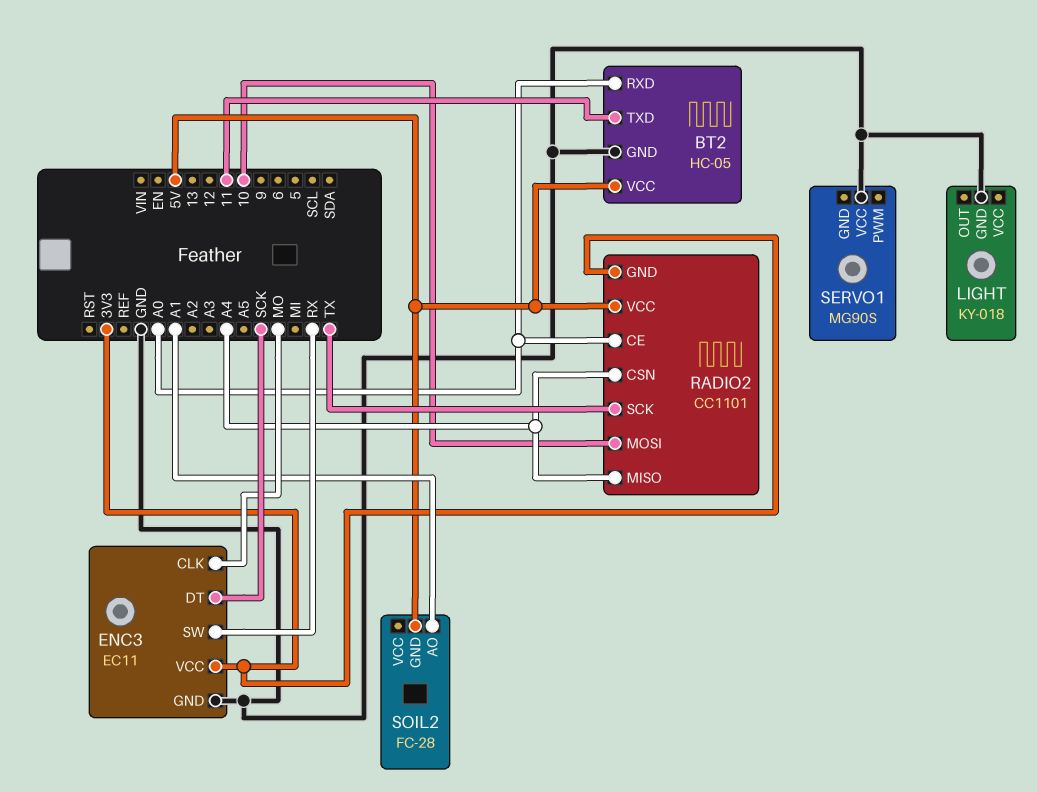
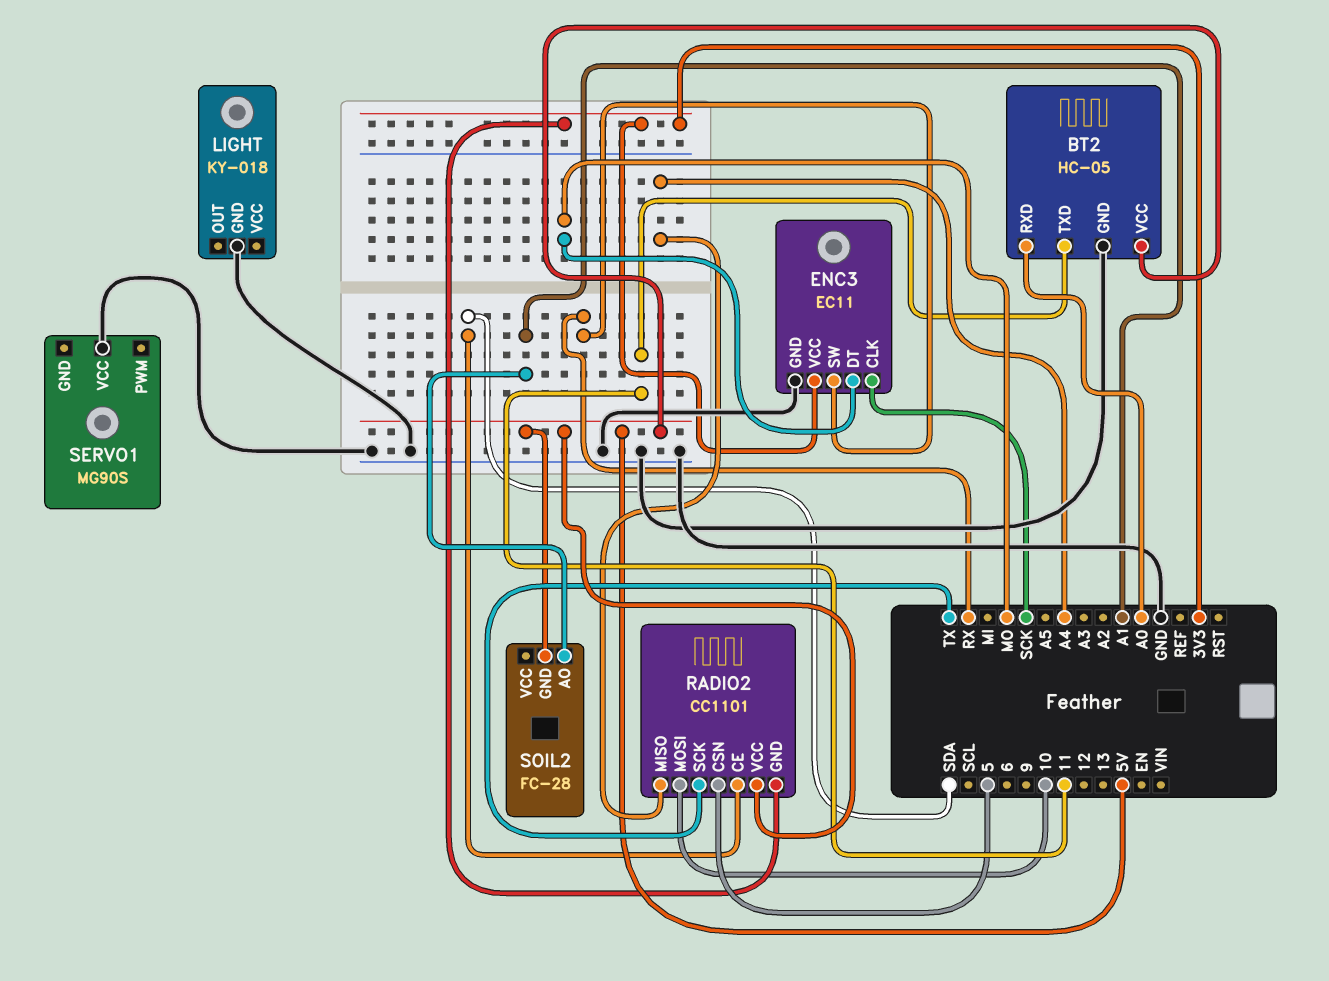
ENC3 pin CLK: MO -> SCK
ENC3 pin DT: SCK -> MO
RADIO2 pin CE: A0 -> SDA
RADIO2 pin CSN: A4 -> 5

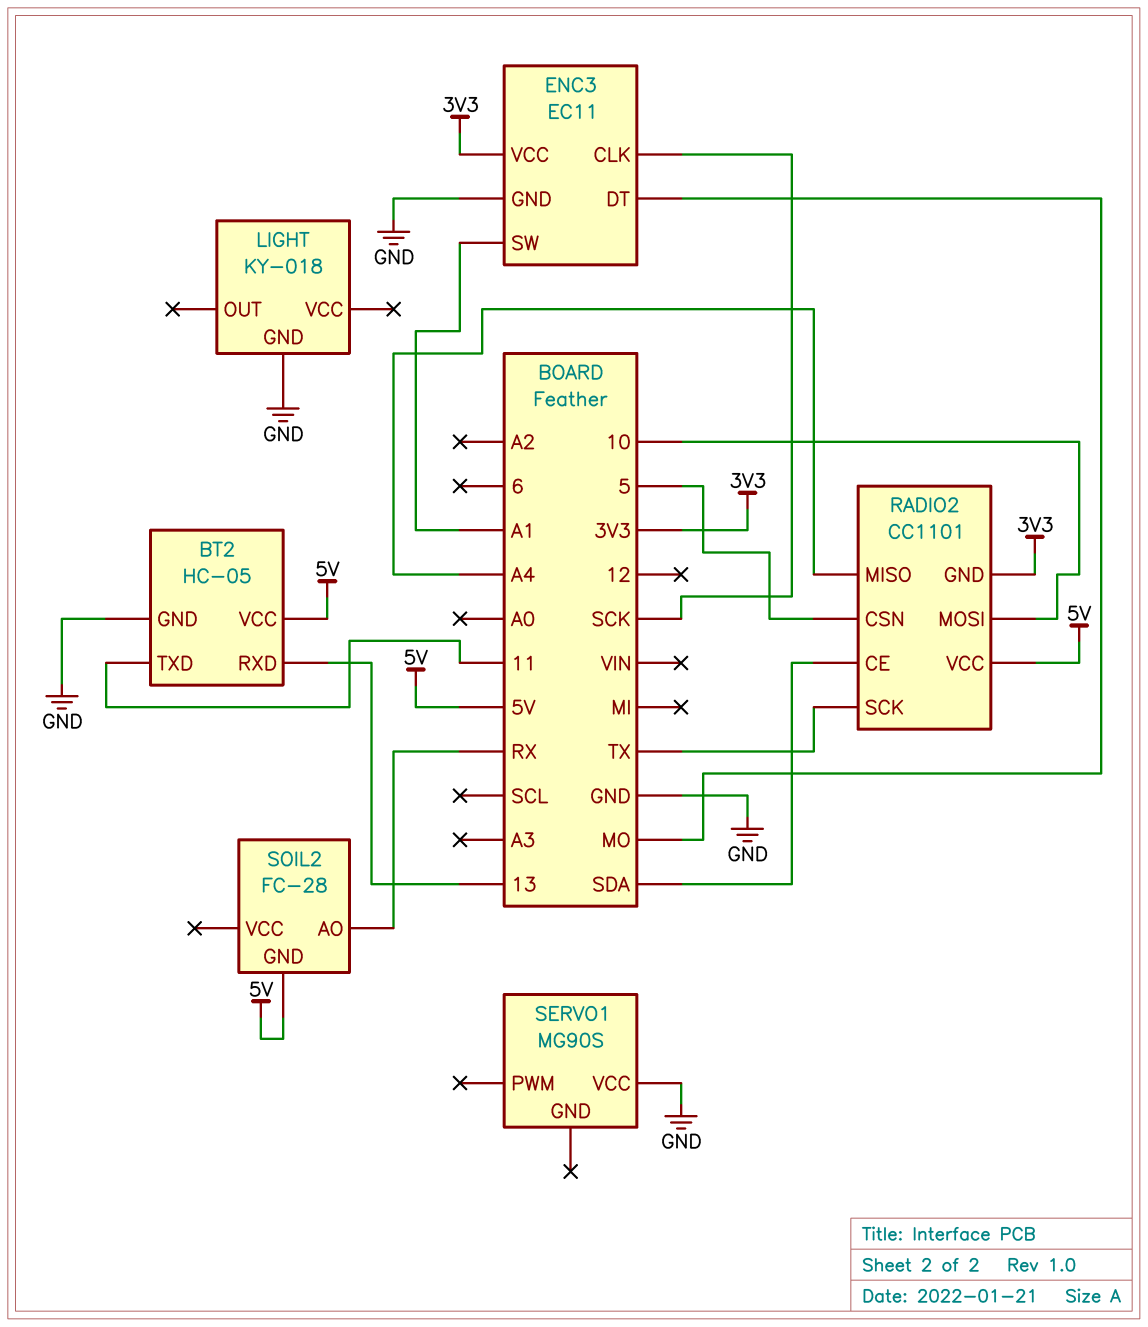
BT2 pin RXD: A0 -> 13
ENC3 pin SW: RX -> A1
SOIL2 pin AO: A1 -> RX

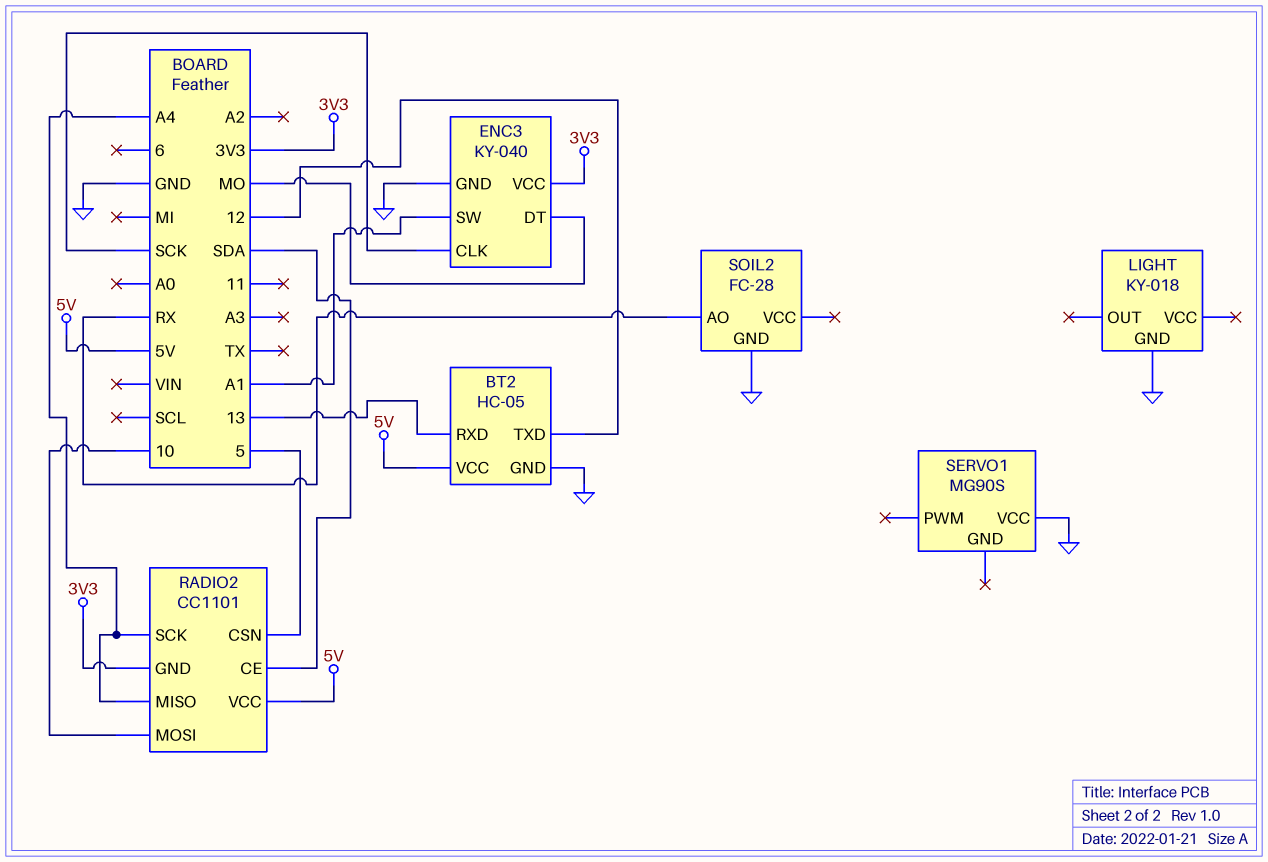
BT2 pin TXD: 11 -> 12
ENC3: EC11 -> KY-040
RADIO2 pin SCK: TX -> A4
SOIL2 pin GND: 5V -> GND

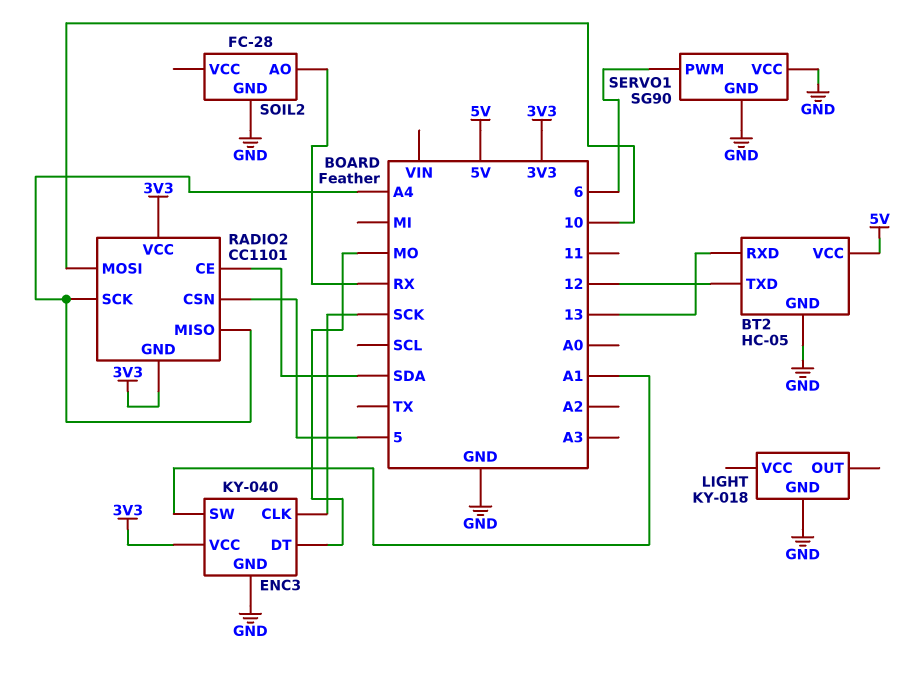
RADIO2 pin VCC: 5V -> 3V3
SERVO1: MG90S -> SG90
SERVO1 pin GND: none -> GND
SERVO1 pin PWM: none -> 6

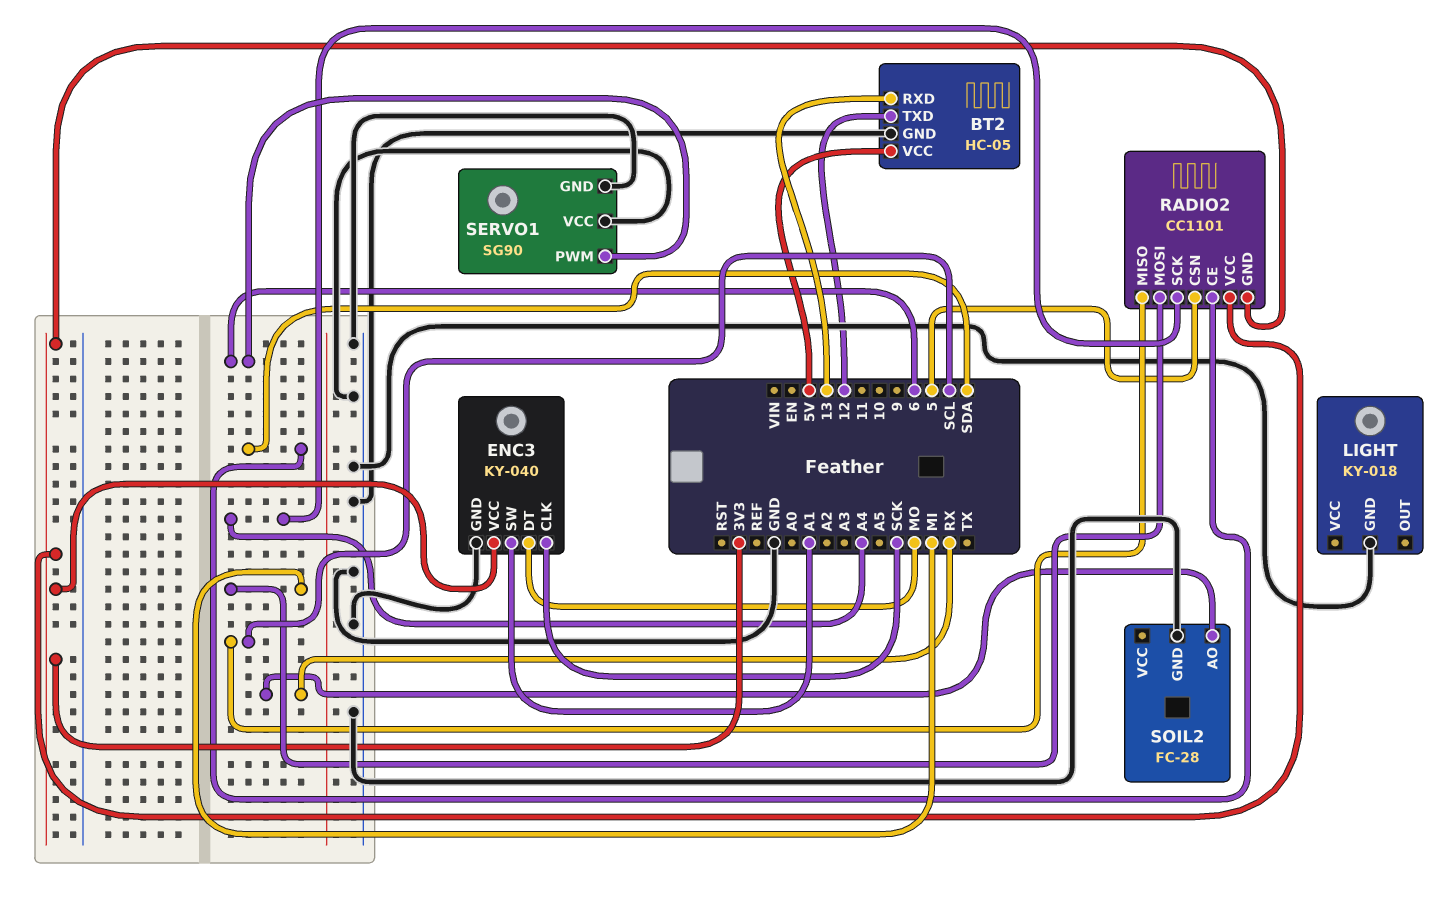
RADIO2 pin MISO: A4 -> SCL
RADIO2 pin MOSI: 10 -> MI

